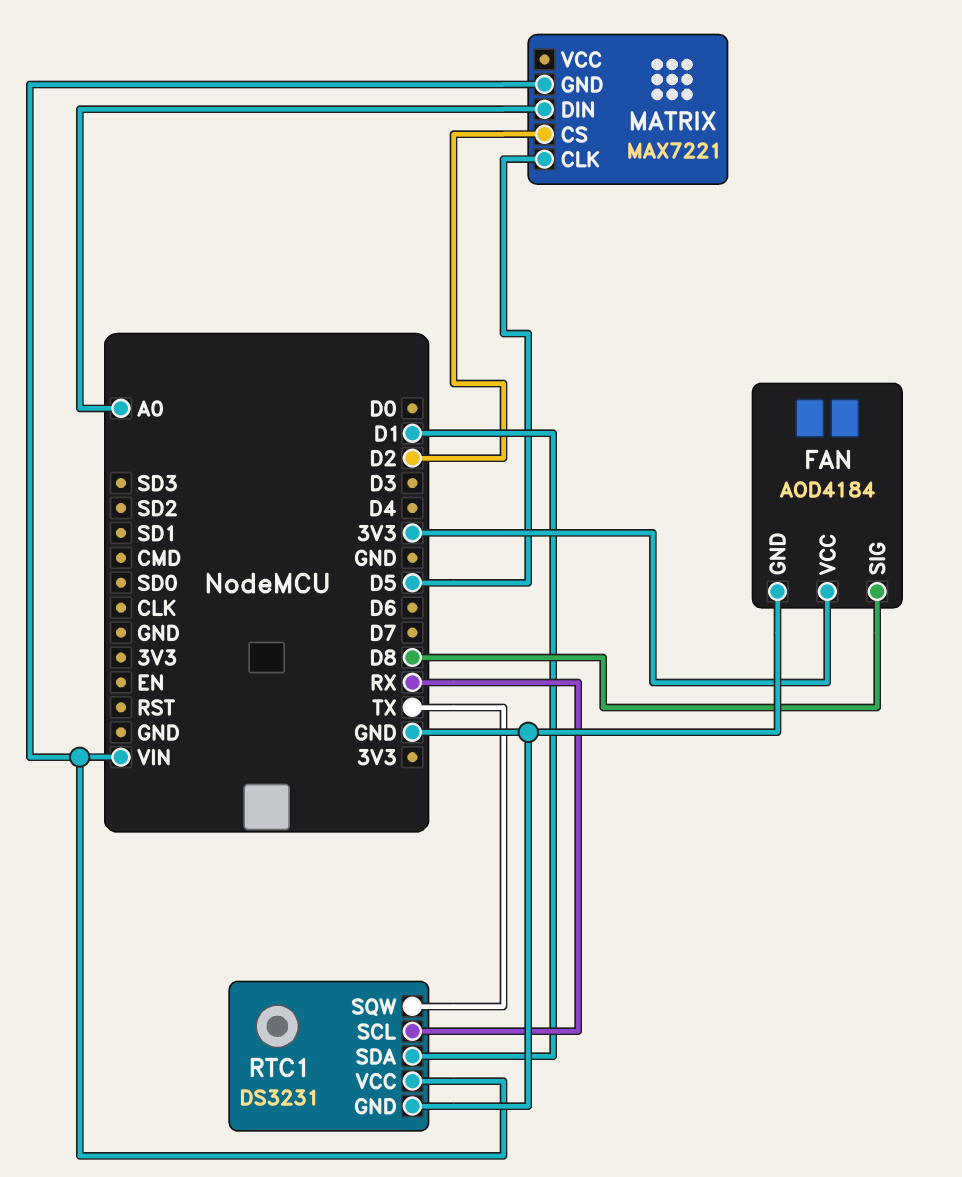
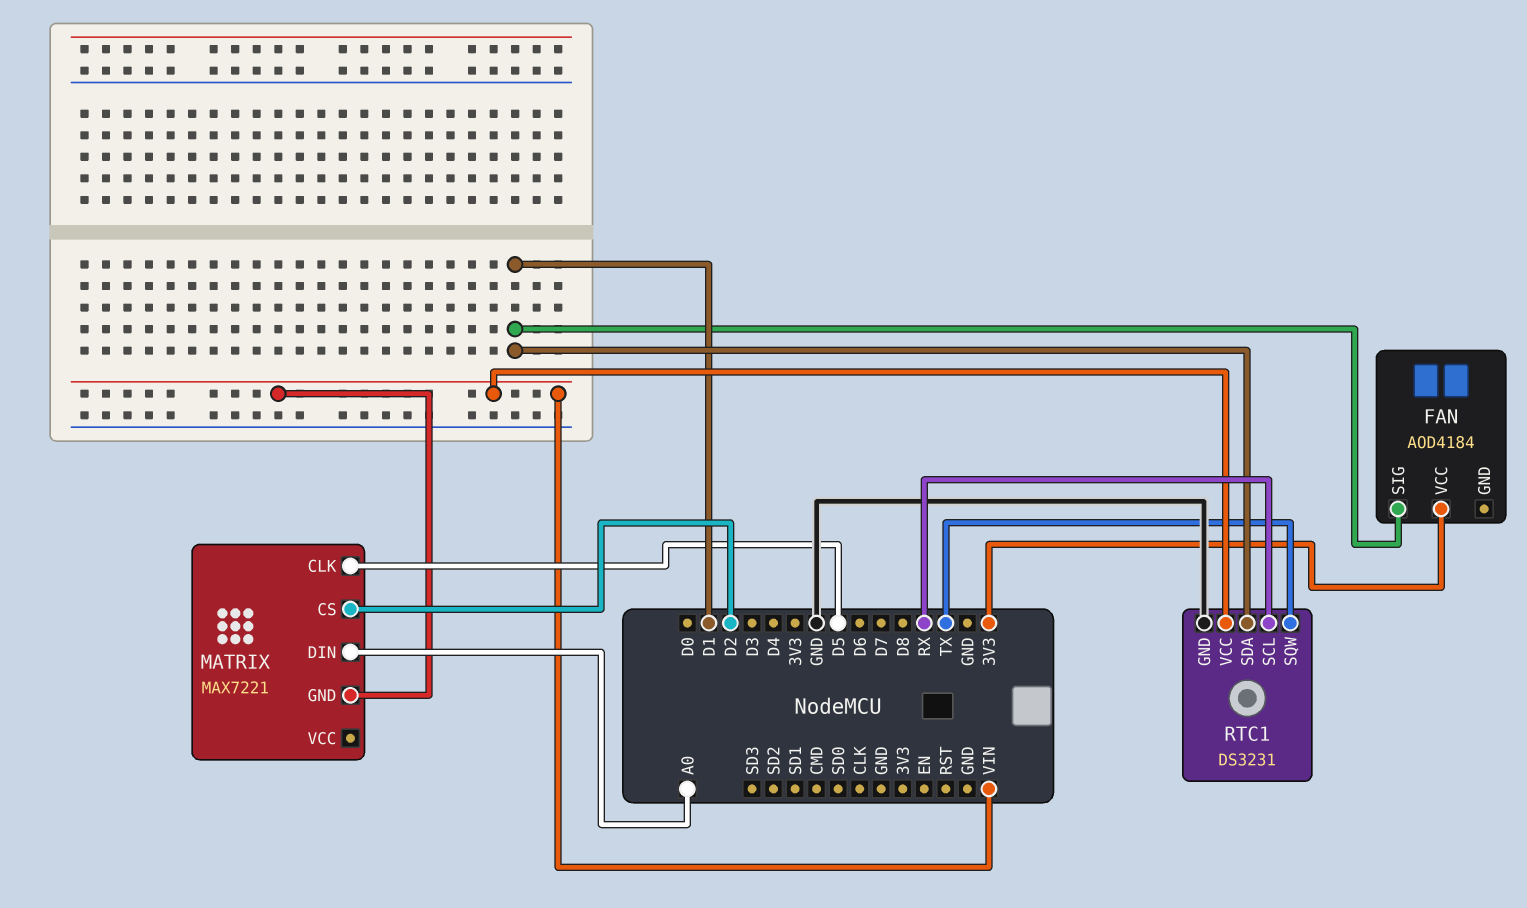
FAN pin GND: GND -> none
FAN pin SIG: D8 -> D1

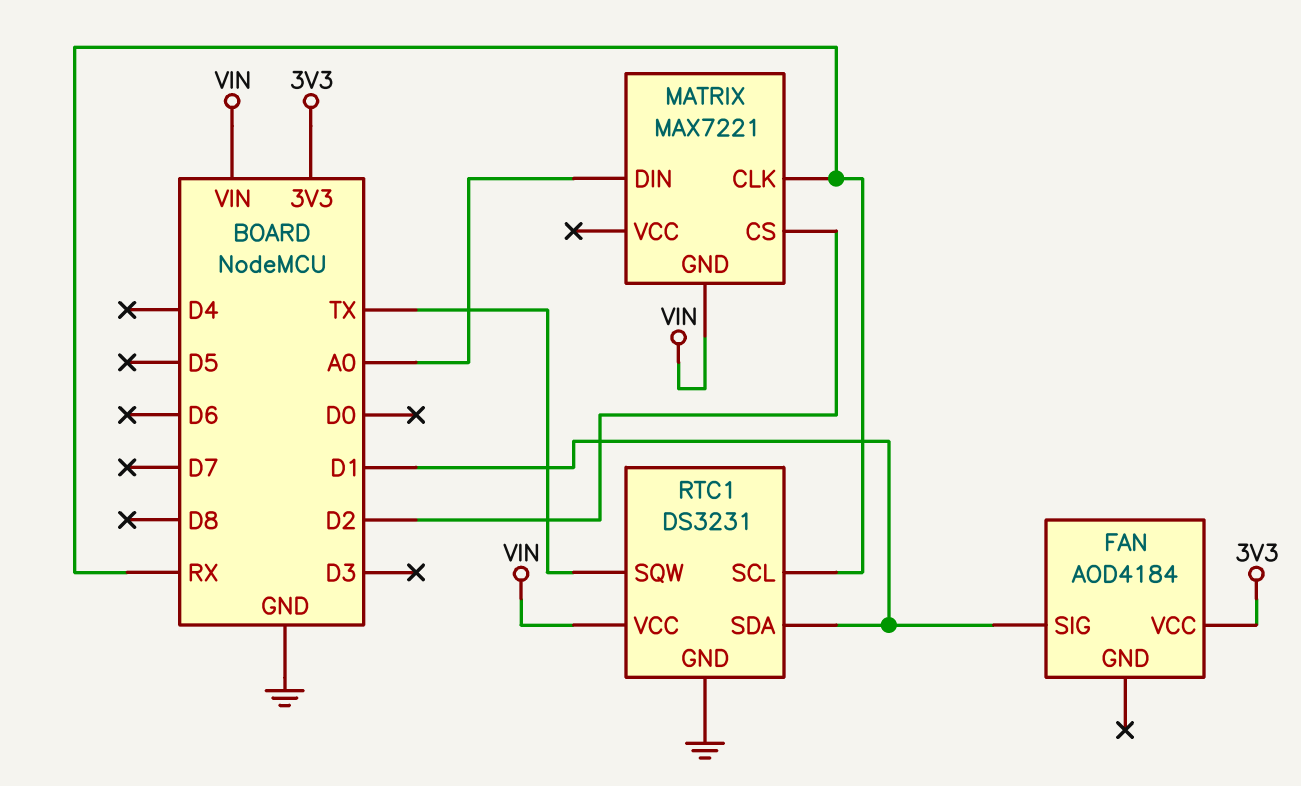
MATRIX pin CLK: D5 -> RX

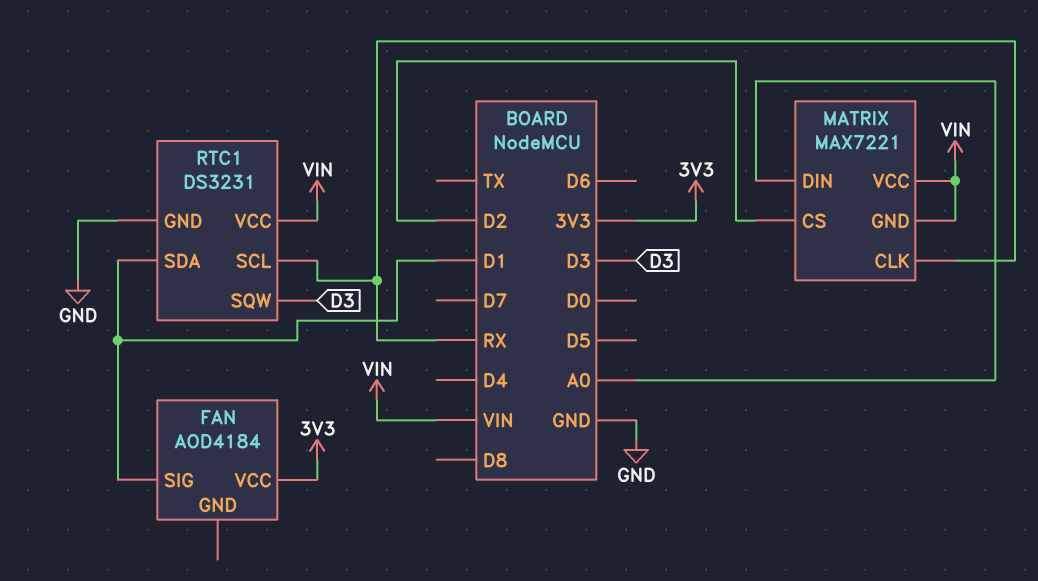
MATRIX pin VCC: none -> VIN
RTC1 pin SQW: TX -> D3

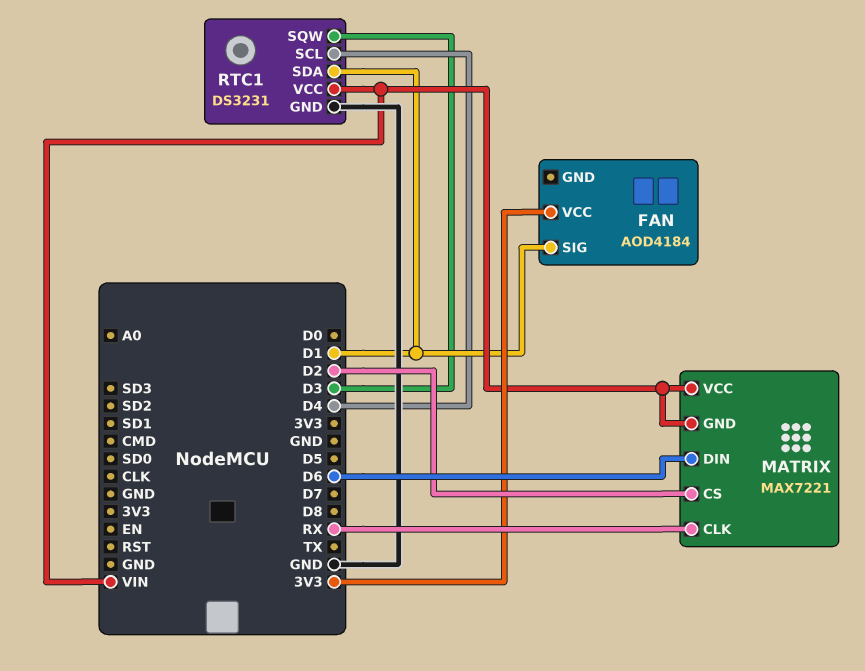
MATRIX pin DIN: A0 -> D6
RTC1 pin SCL: RX -> D4

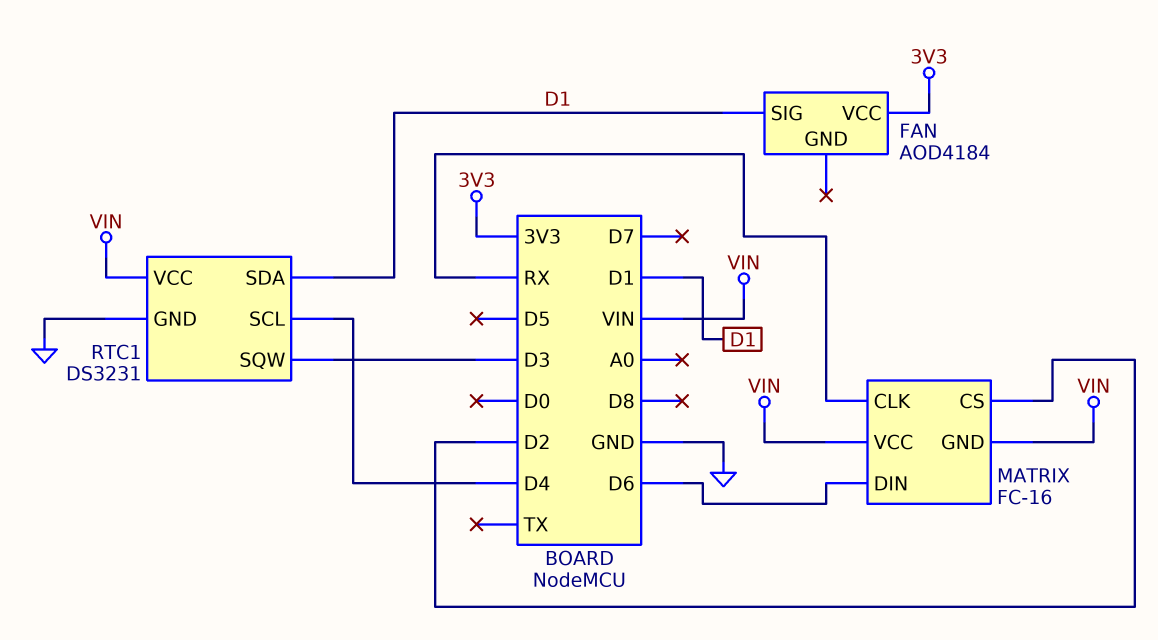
MATRIX: MAX7221 -> FC-16

